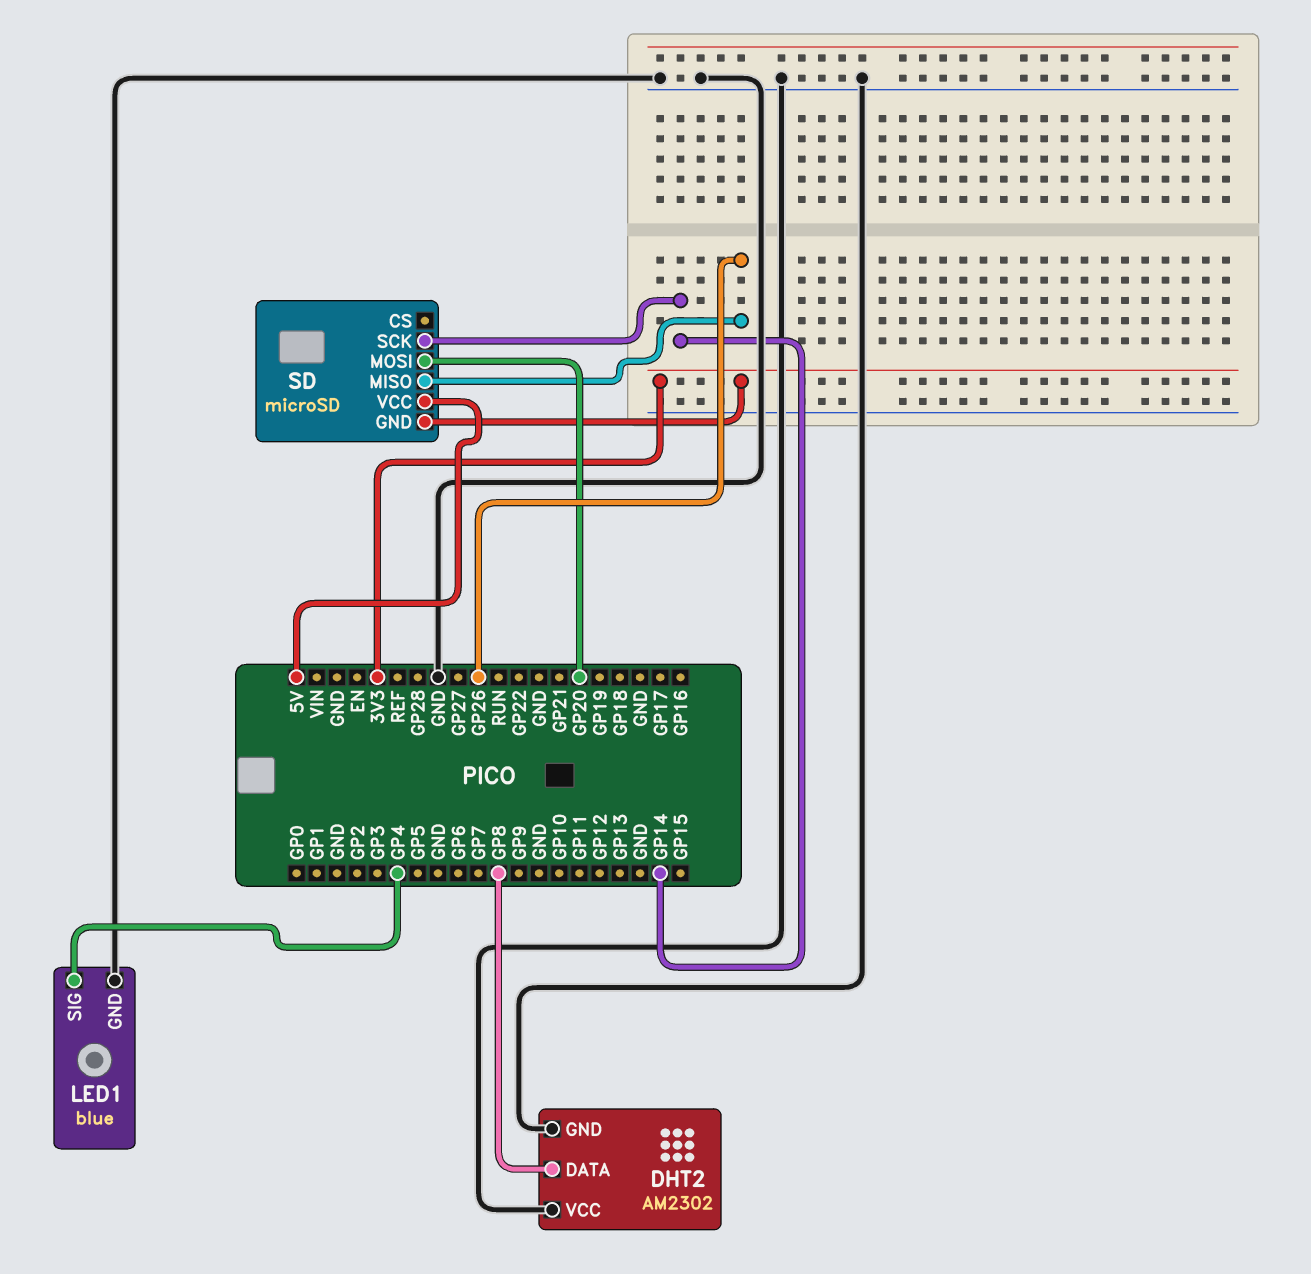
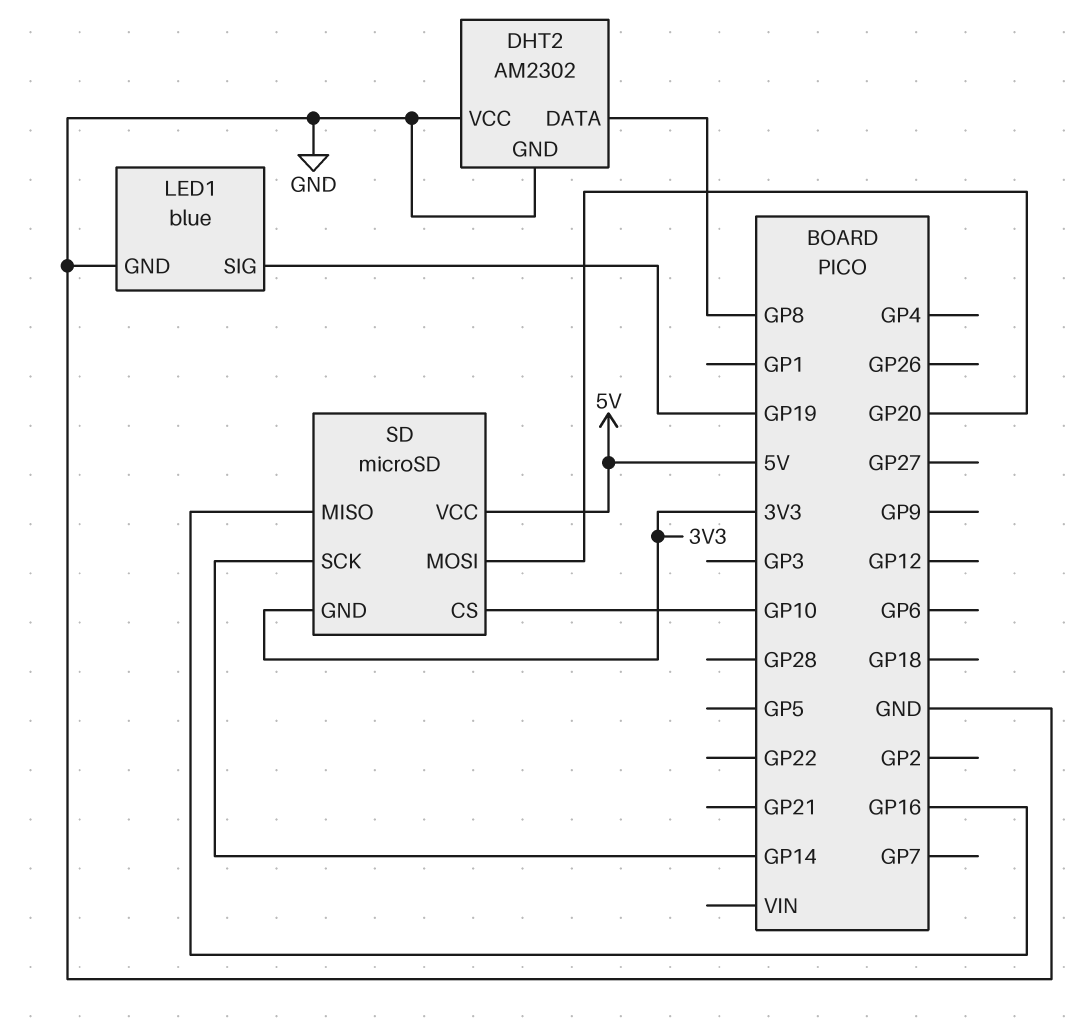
LED1 pin SIG: GP4 -> GP19
SD pin CS: none -> GP10
SD pin MISO: GP26 -> GP16

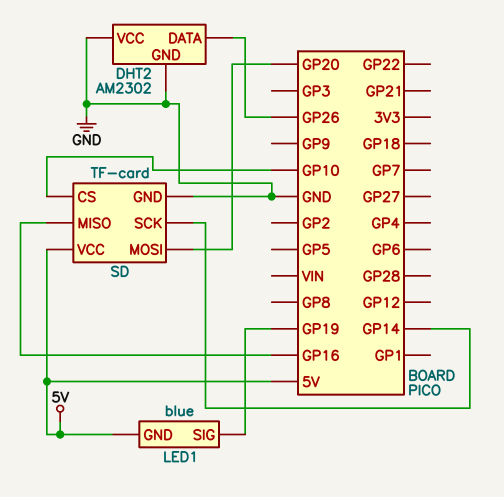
DHT2 pin DATA: GP8 -> GP26
LED1 pin GND: GND -> 5V
SD: microSD -> TF-card
SD pin GND: 3V3 -> GND

